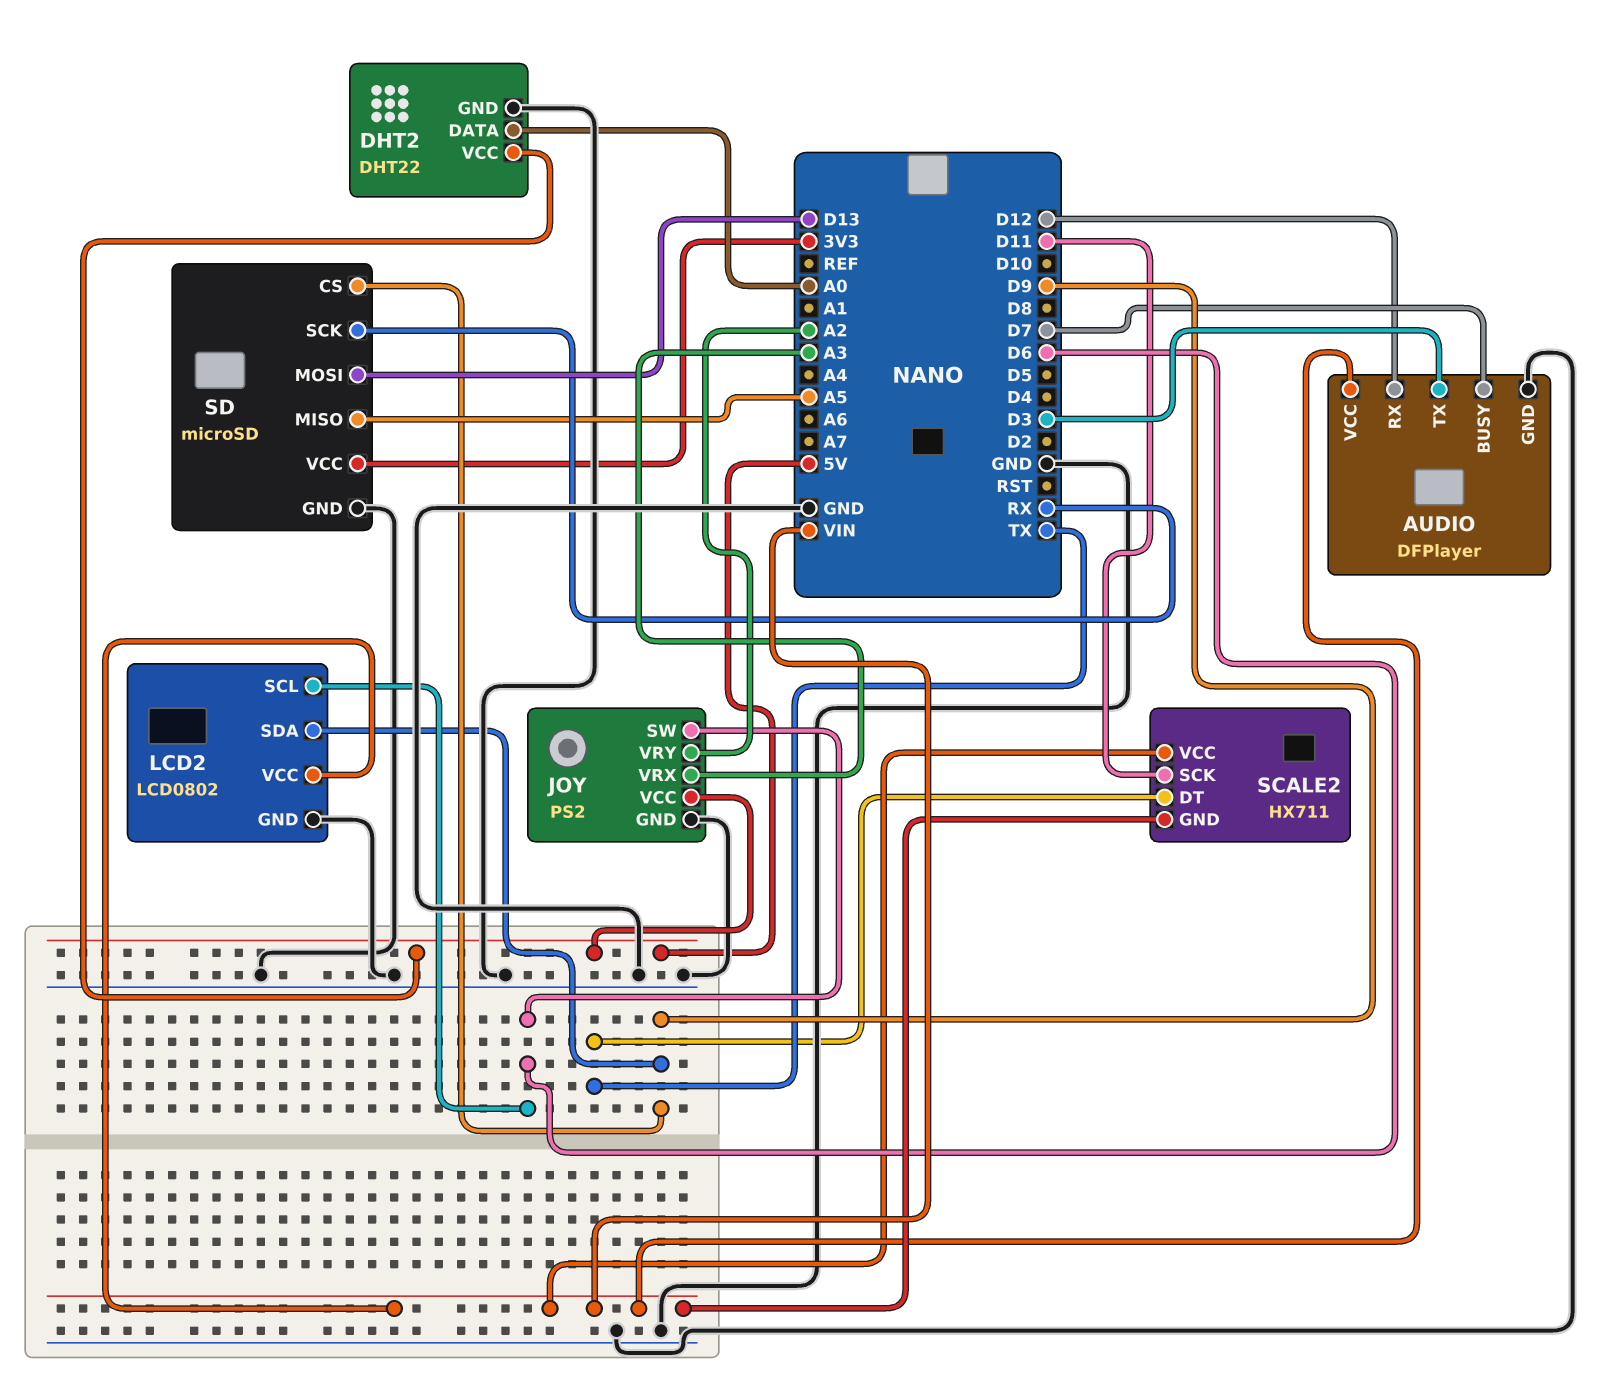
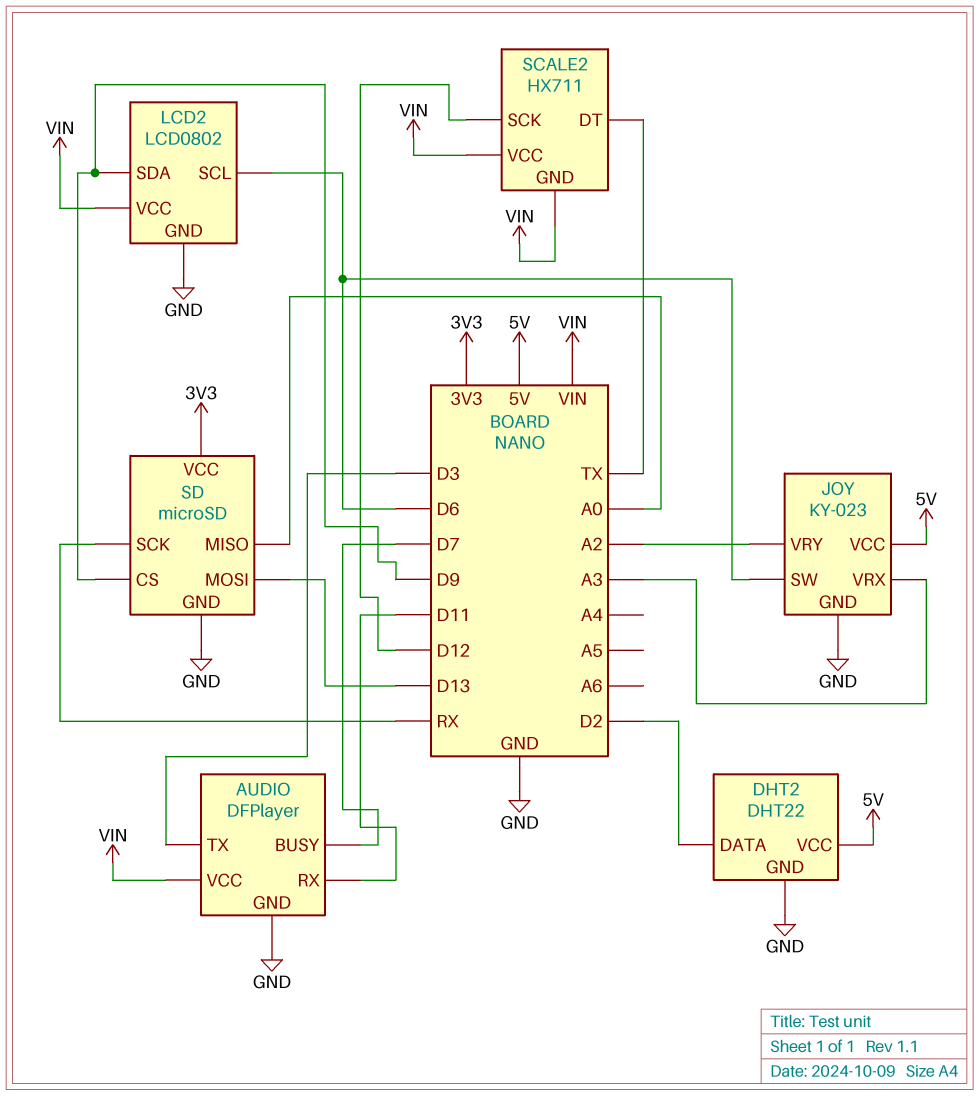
AUDIO pin RX: D12 -> D11
DHT2 pin DATA: A0 -> D2
JOY: PS2 -> KY-023
SCALE2 pin SCK: D11 -> D12
SD pin MISO: A5 -> A0

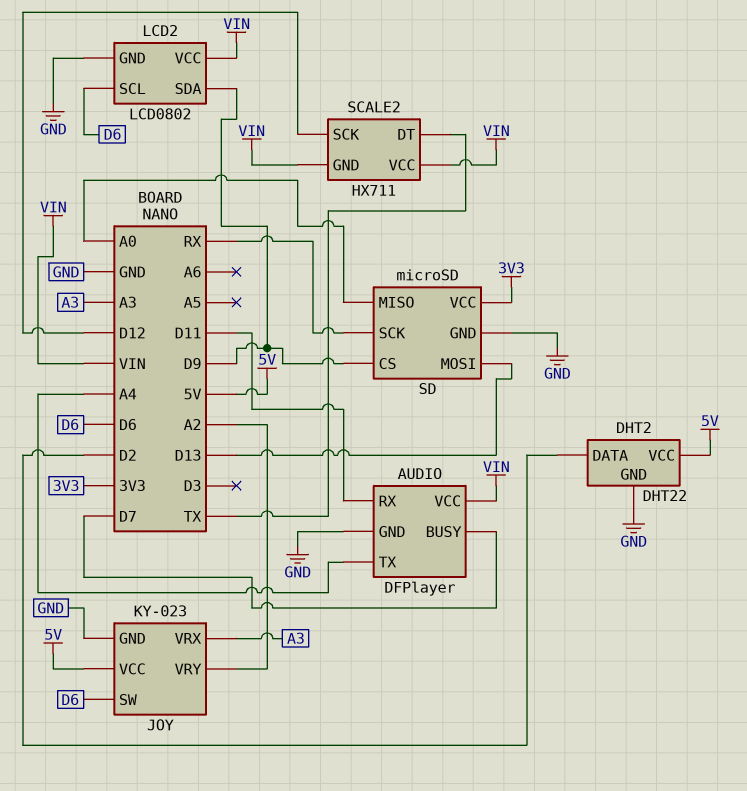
AUDIO pin TX: D3 -> A4

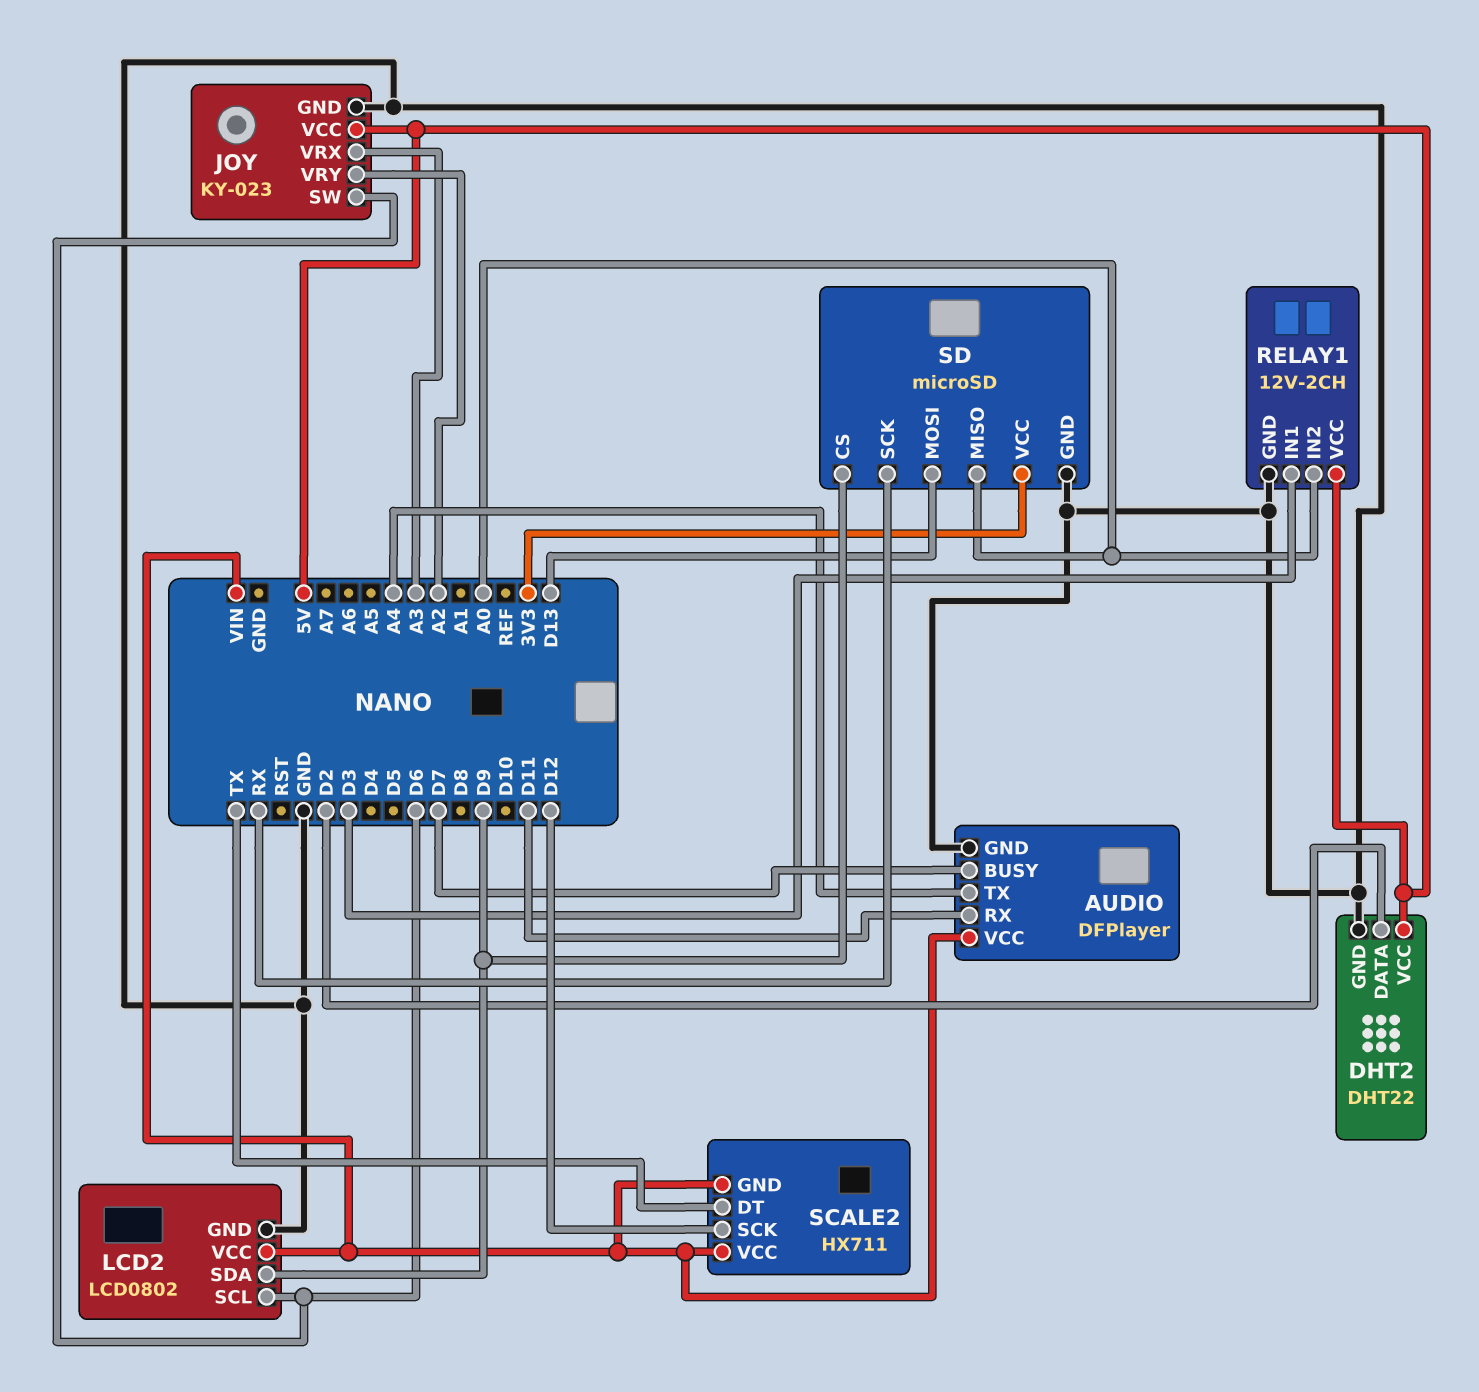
RELAY1: none -> 12V-2CH
RELAY1 pin GND: none -> GND
RELAY1 pin IN1: none -> D3
RELAY1 pin IN2: none -> A0
RELAY1 pin VCC: none -> 5V

